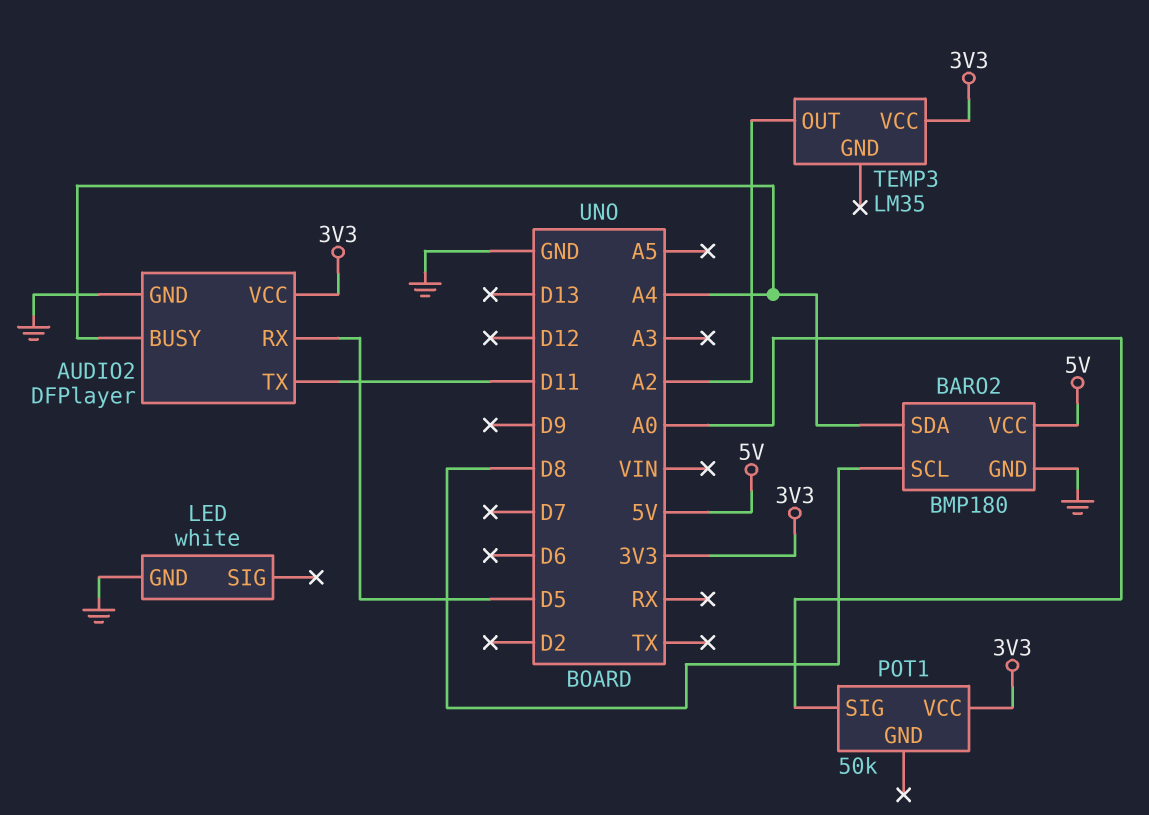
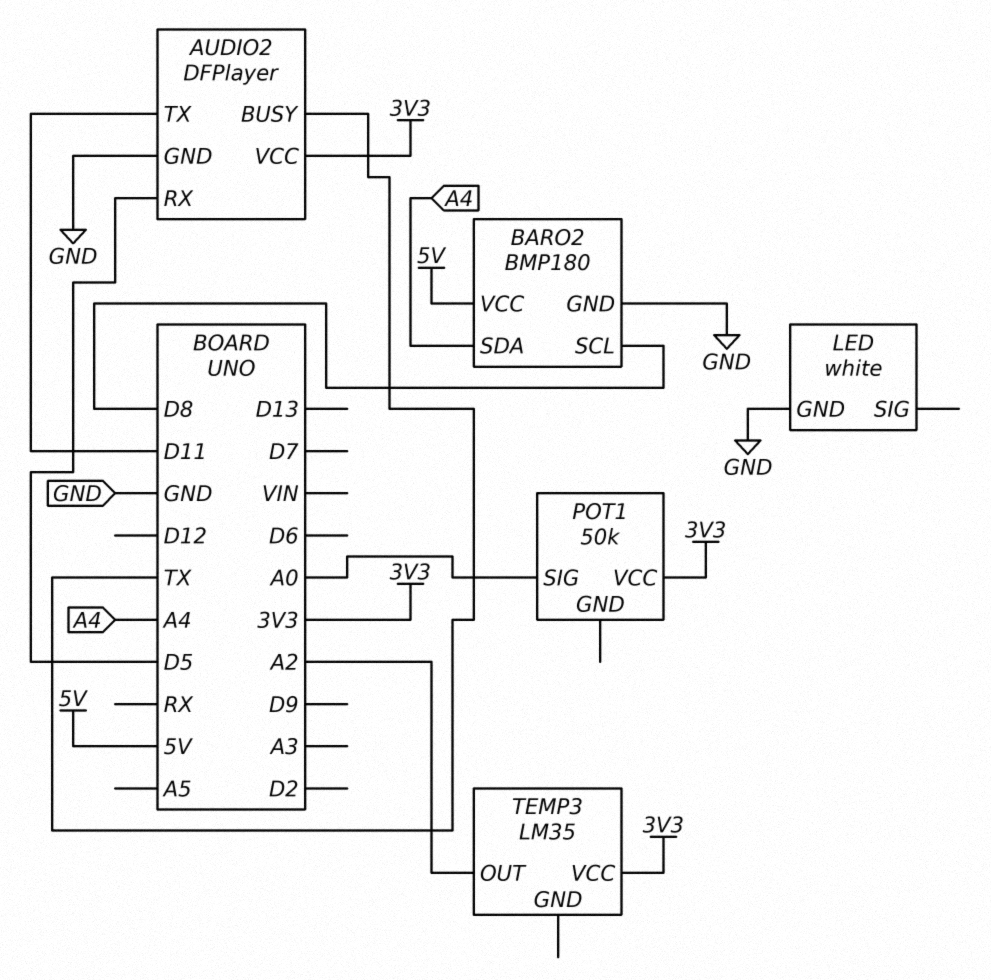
AUDIO2 pin BUSY: A4 -> TX

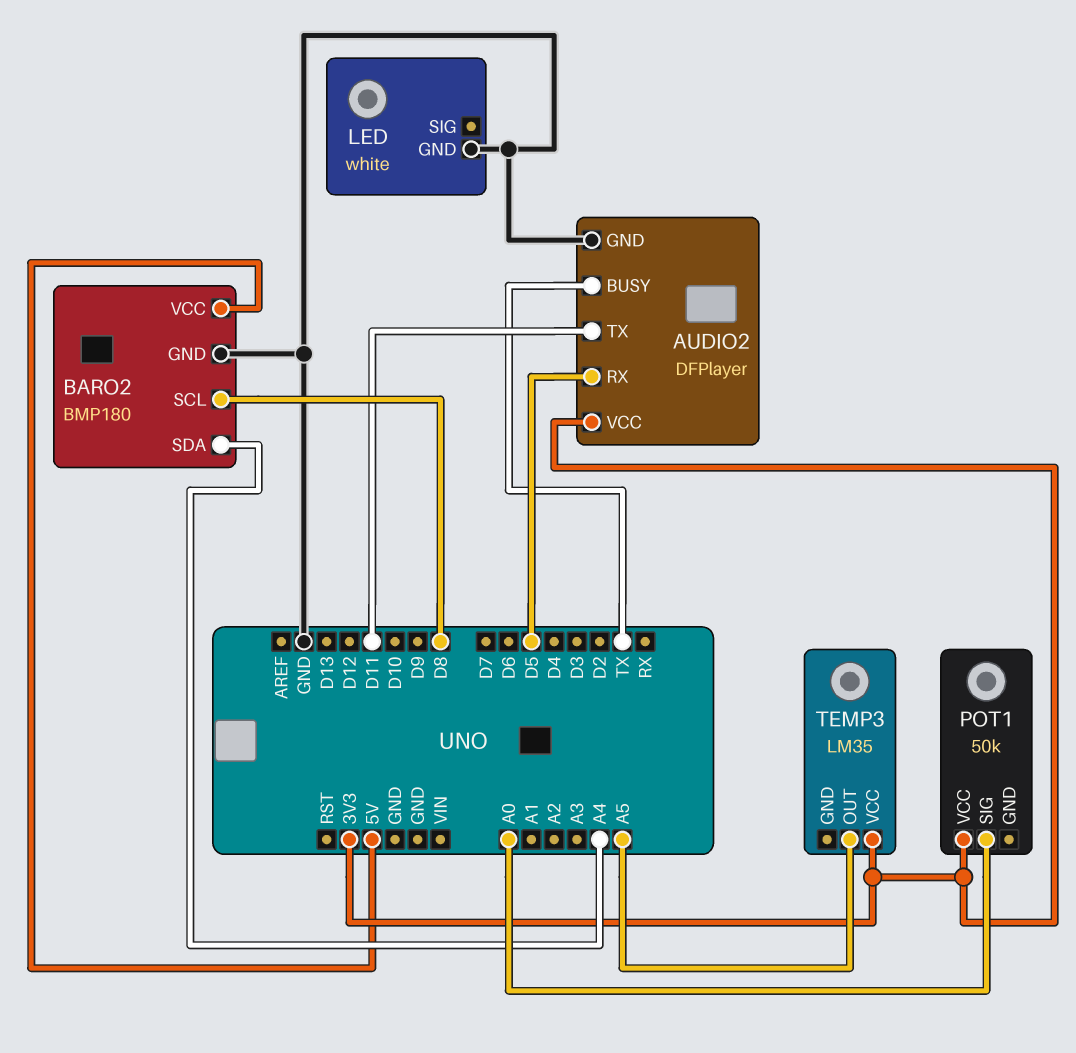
TEMP3 pin OUT: A2 -> A5

